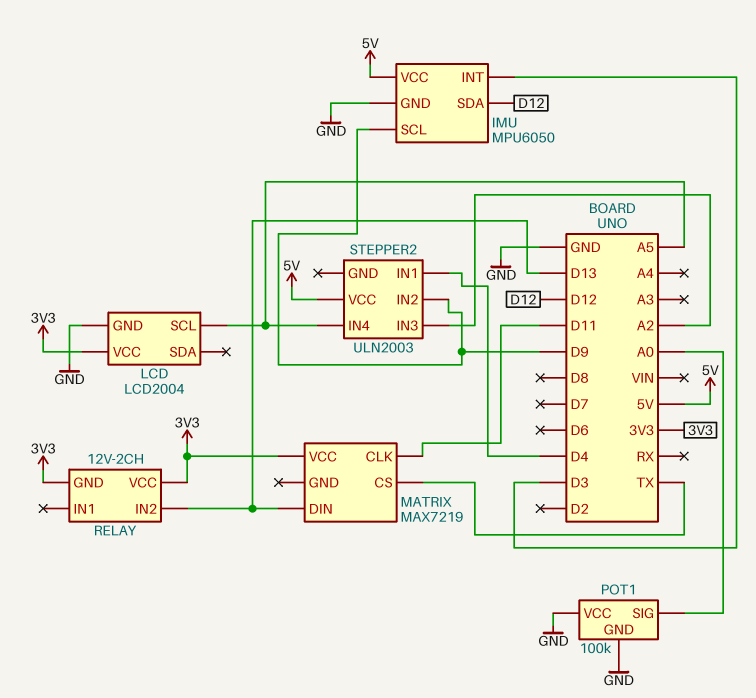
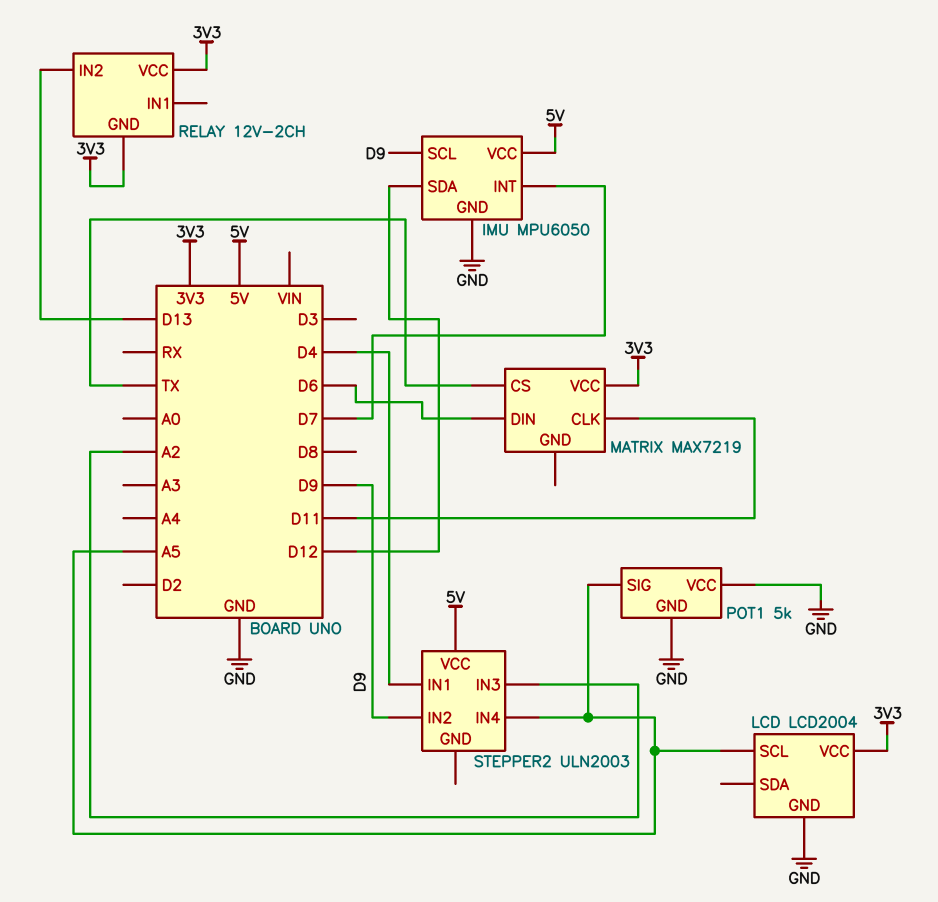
IMU pin INT: D3 -> D7
MATRIX pin DIN: D13 -> D6
POT1: 100k -> 5k
POT1 pin SIG: A0 -> A5

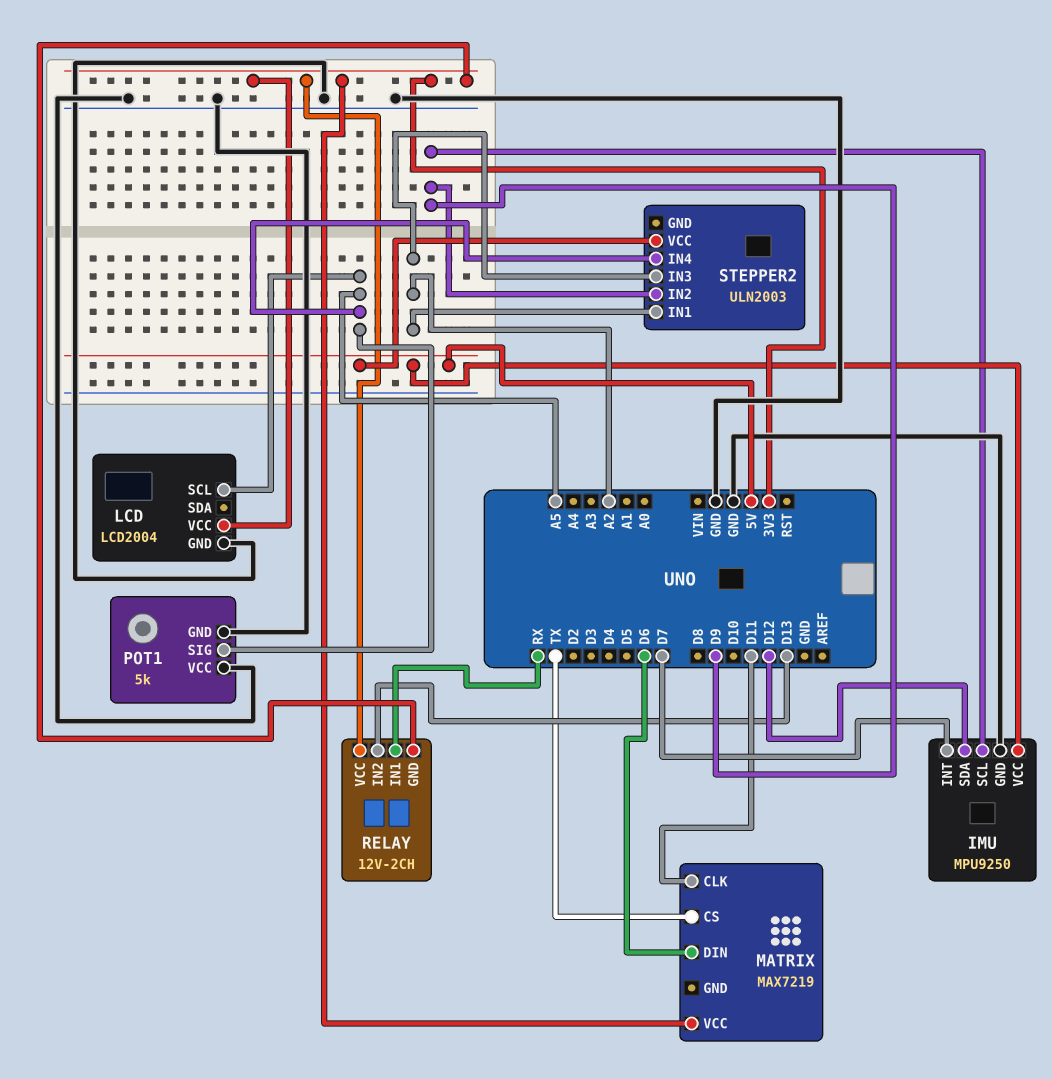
IMU: MPU6050 -> MPU9250
RELAY pin IN1: none -> RX
STEPPER2 pin IN1: D4 -> A2

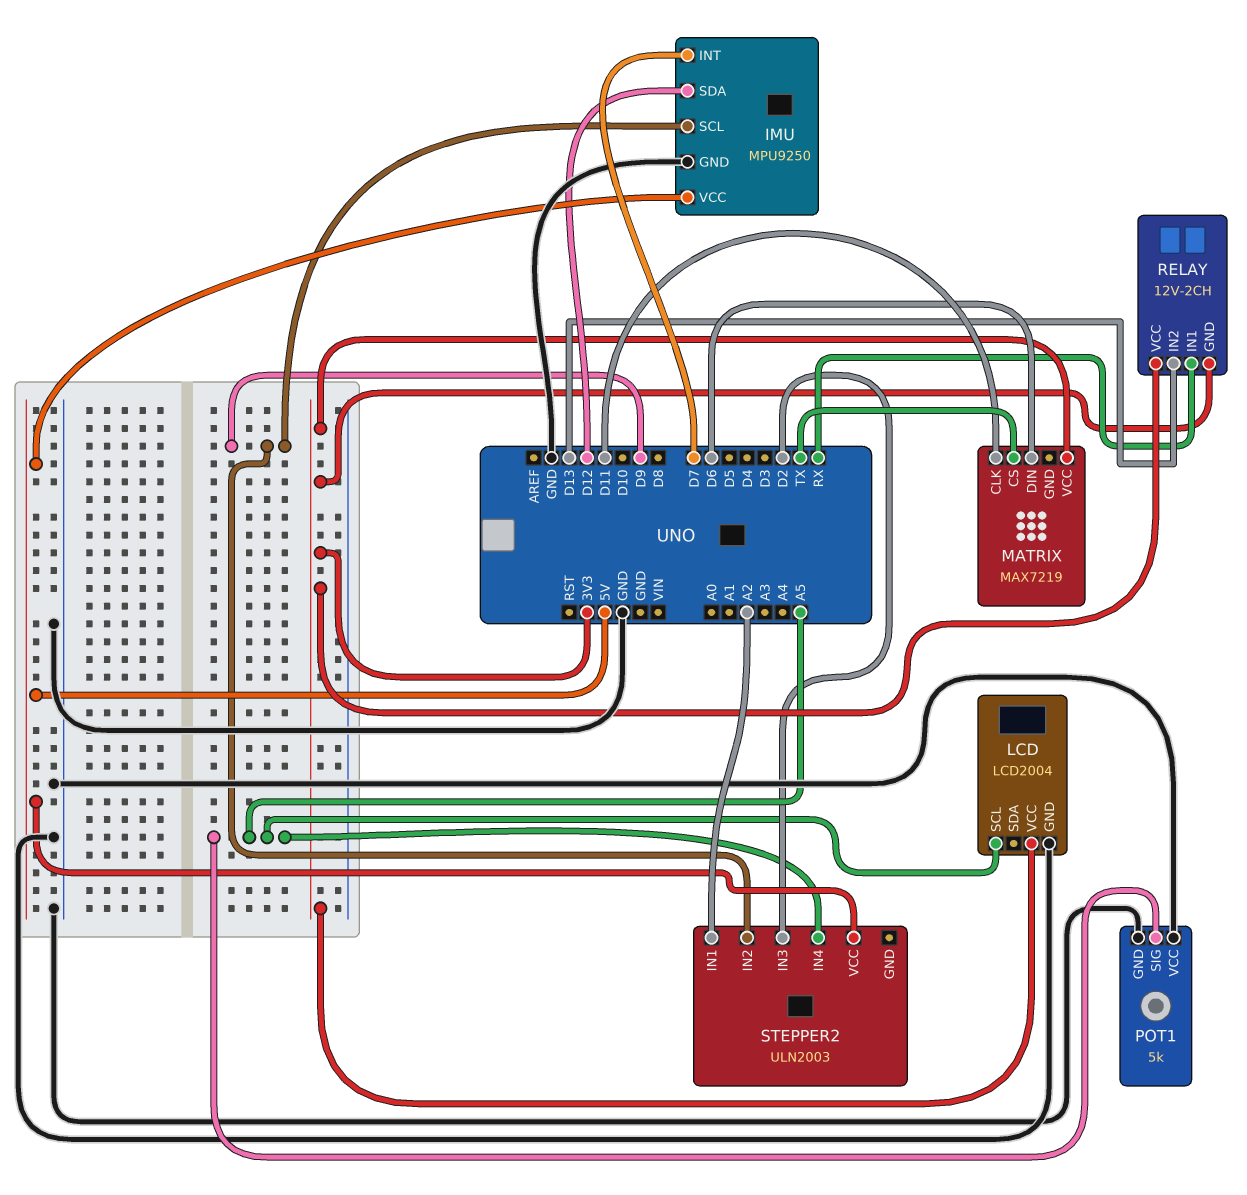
STEPPER2 pin IN3: A2 -> D2

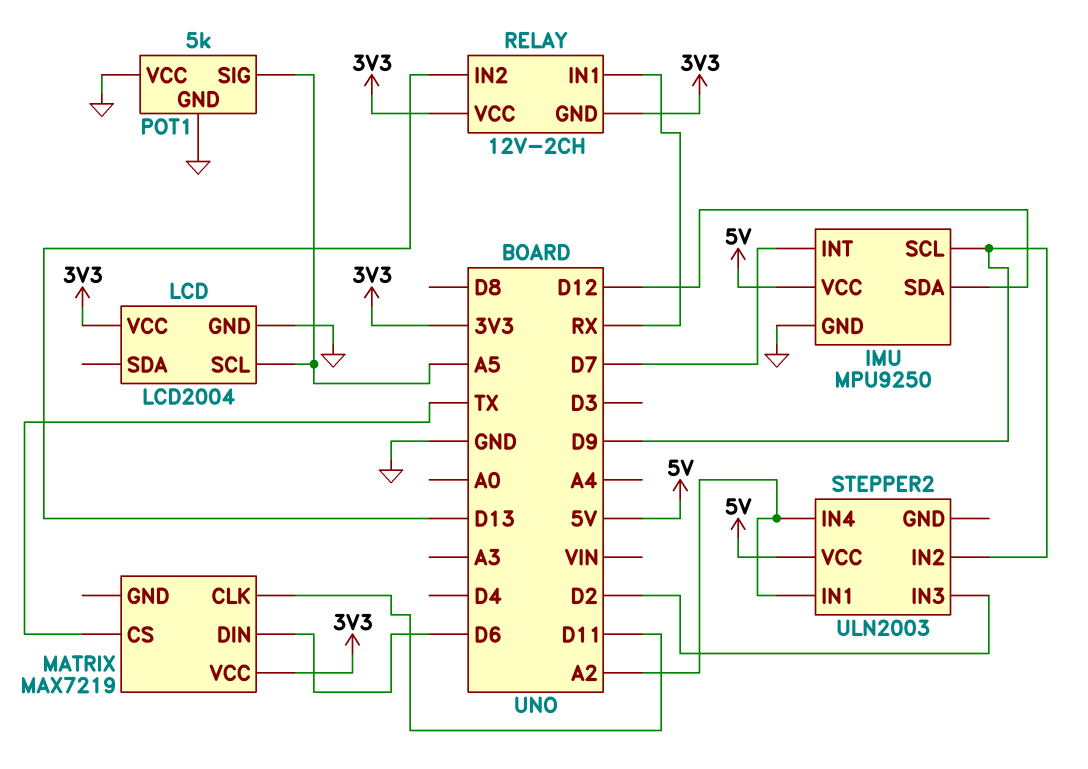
STEPPER2 pin IN4: A5 -> A2

